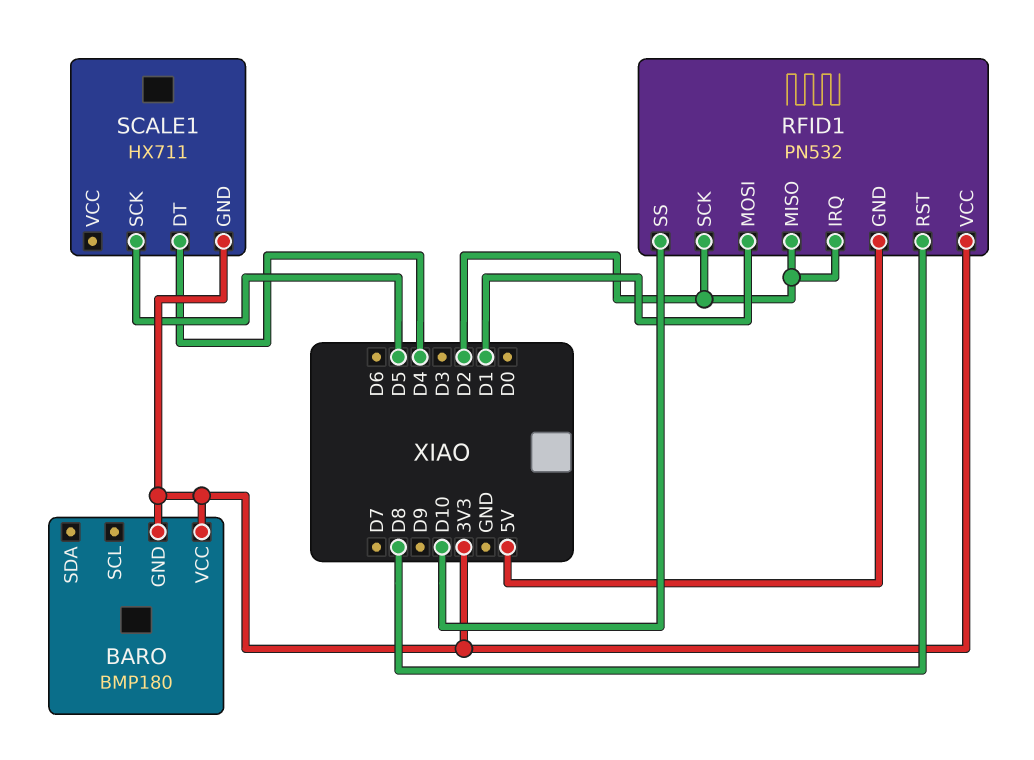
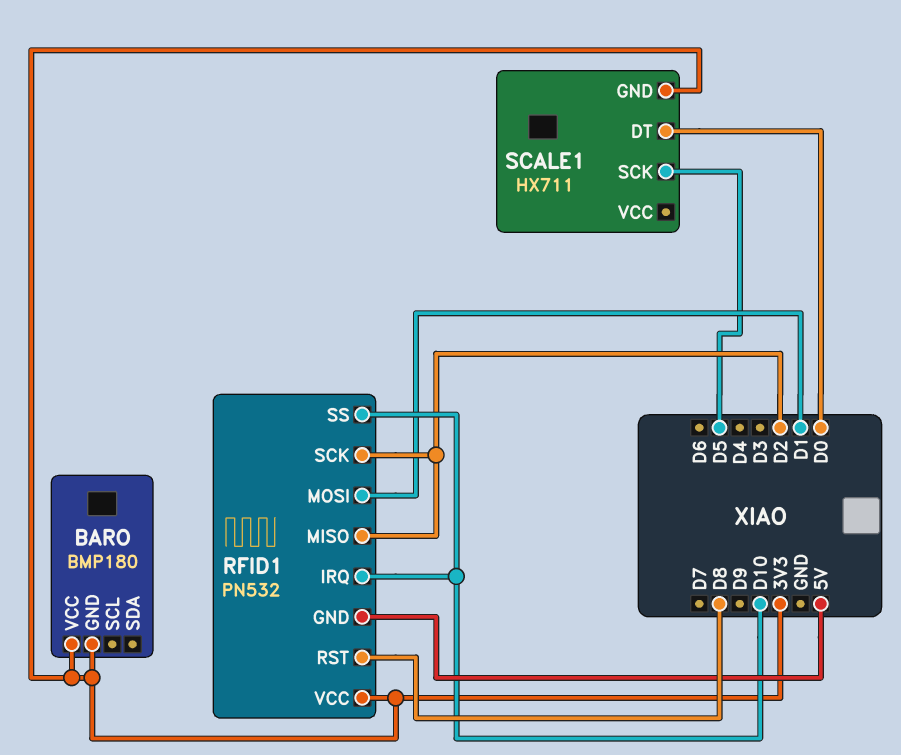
RFID1 pin IRQ: D2 -> D10
SCALE1 pin DT: D4 -> D0

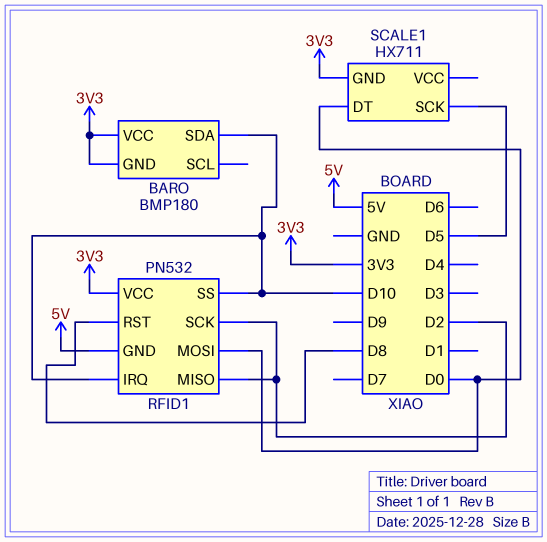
BARO pin SDA: none -> D10
RFID1 pin MOSI: D1 -> D0

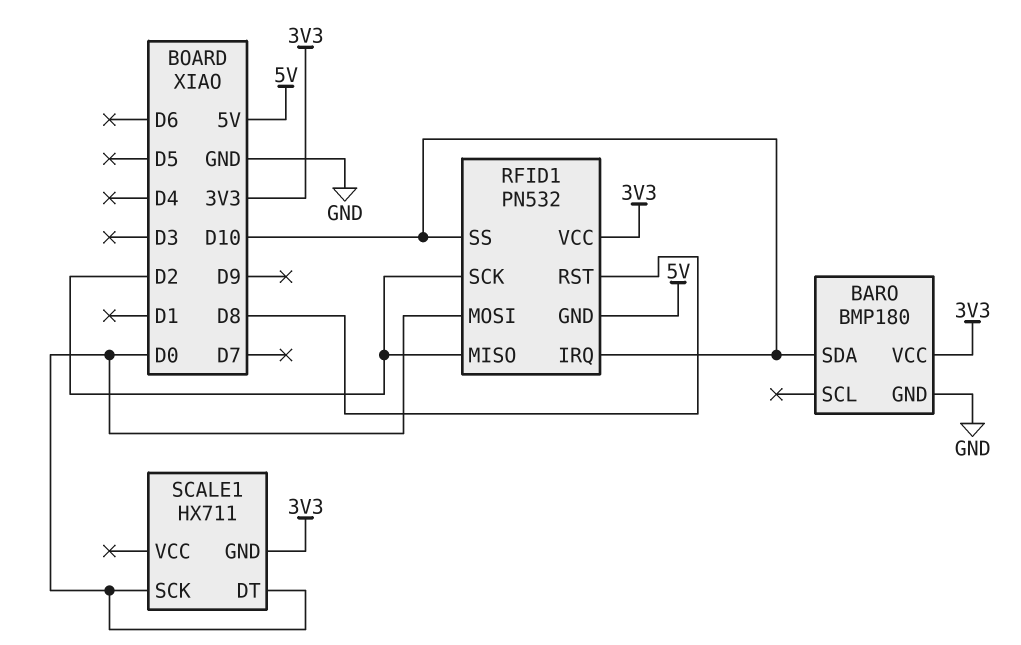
BARO pin GND: 3V3 -> GND
SCALE1 pin SCK: D5 -> D0

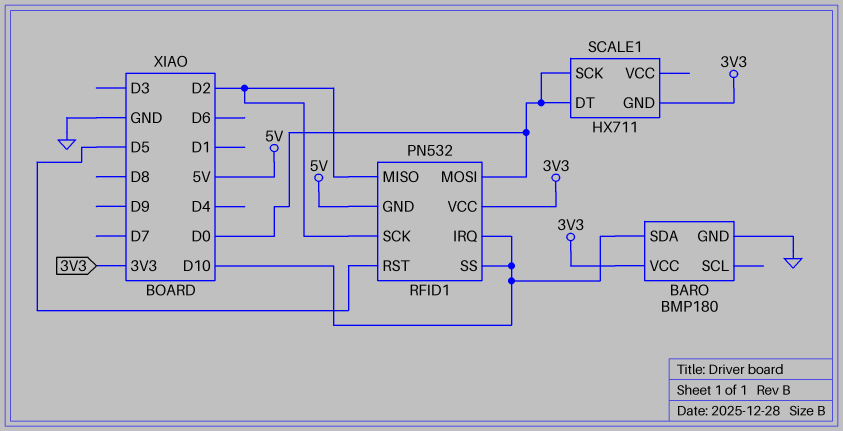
RFID1 pin RST: D8 -> D5

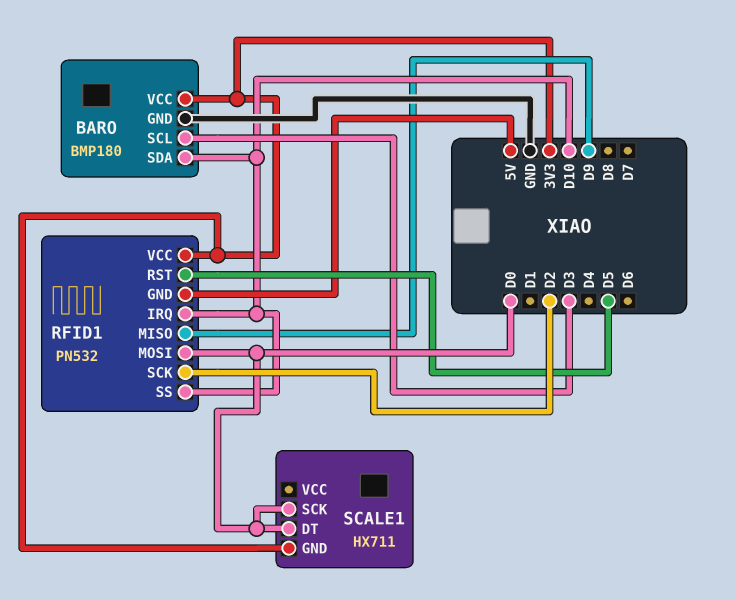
BARO pin SCL: none -> D3
RFID1 pin MISO: D2 -> D9

